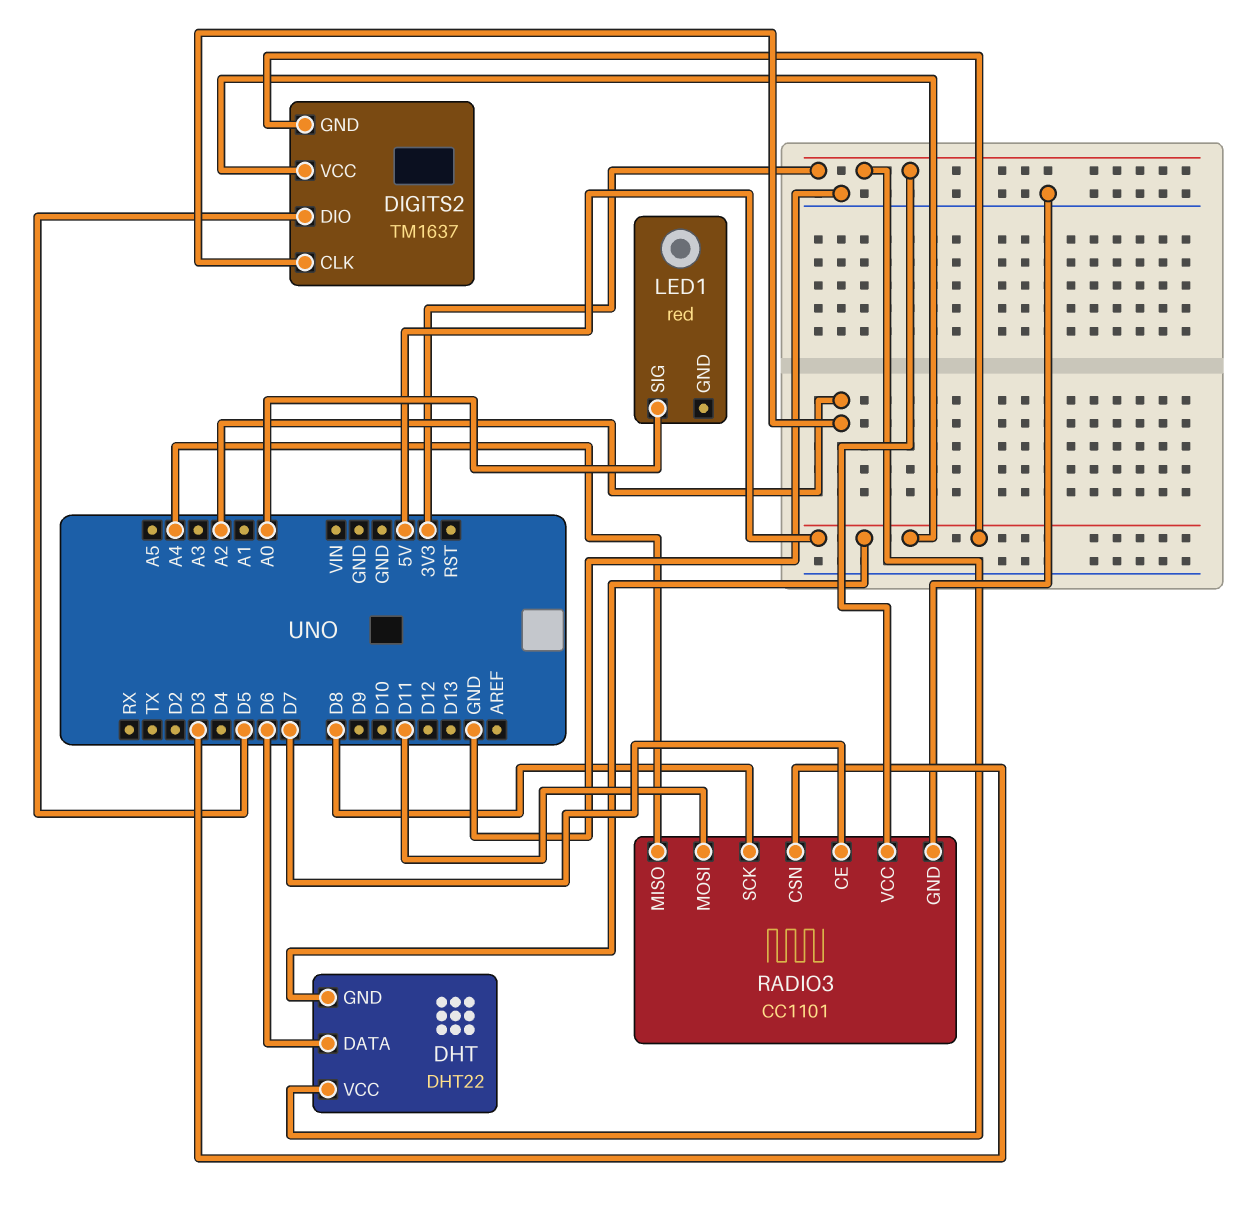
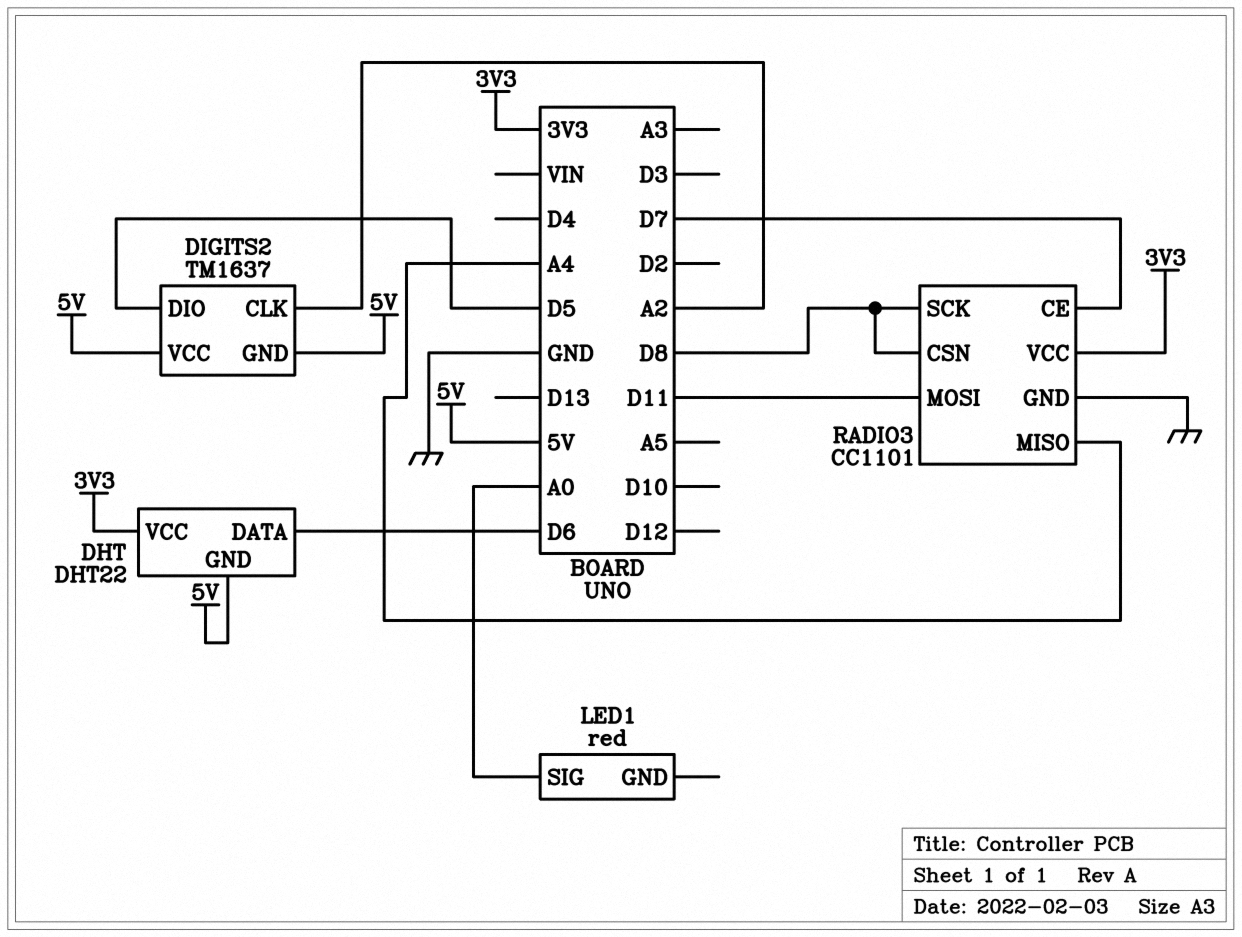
RADIO3 pin CSN: D3 -> D8

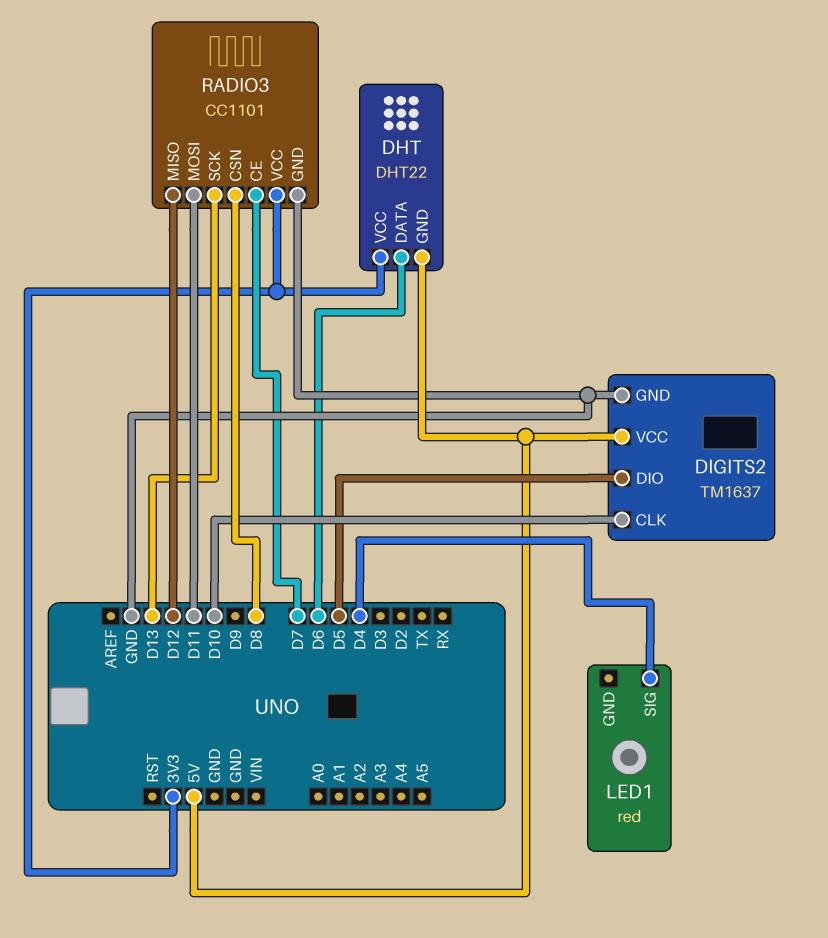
DIGITS2 pin CLK: A2 -> D10
DIGITS2 pin GND: 5V -> GND
LED1 pin SIG: A0 -> D4
RADIO3 pin MISO: A4 -> D12
RADIO3 pin SCK: D8 -> D13

